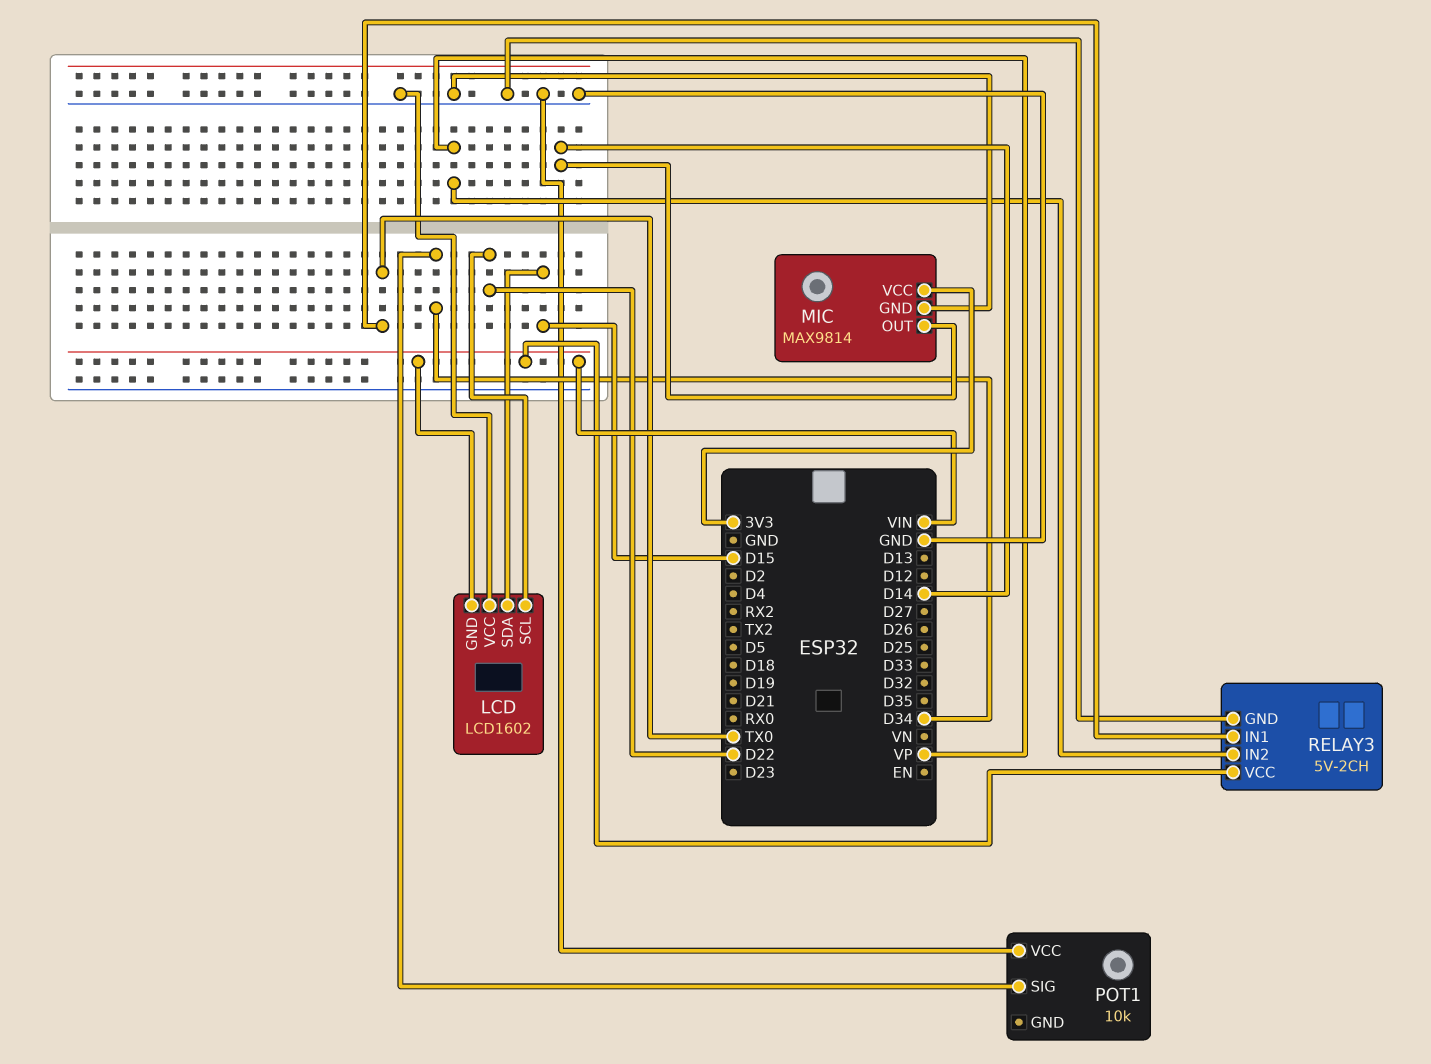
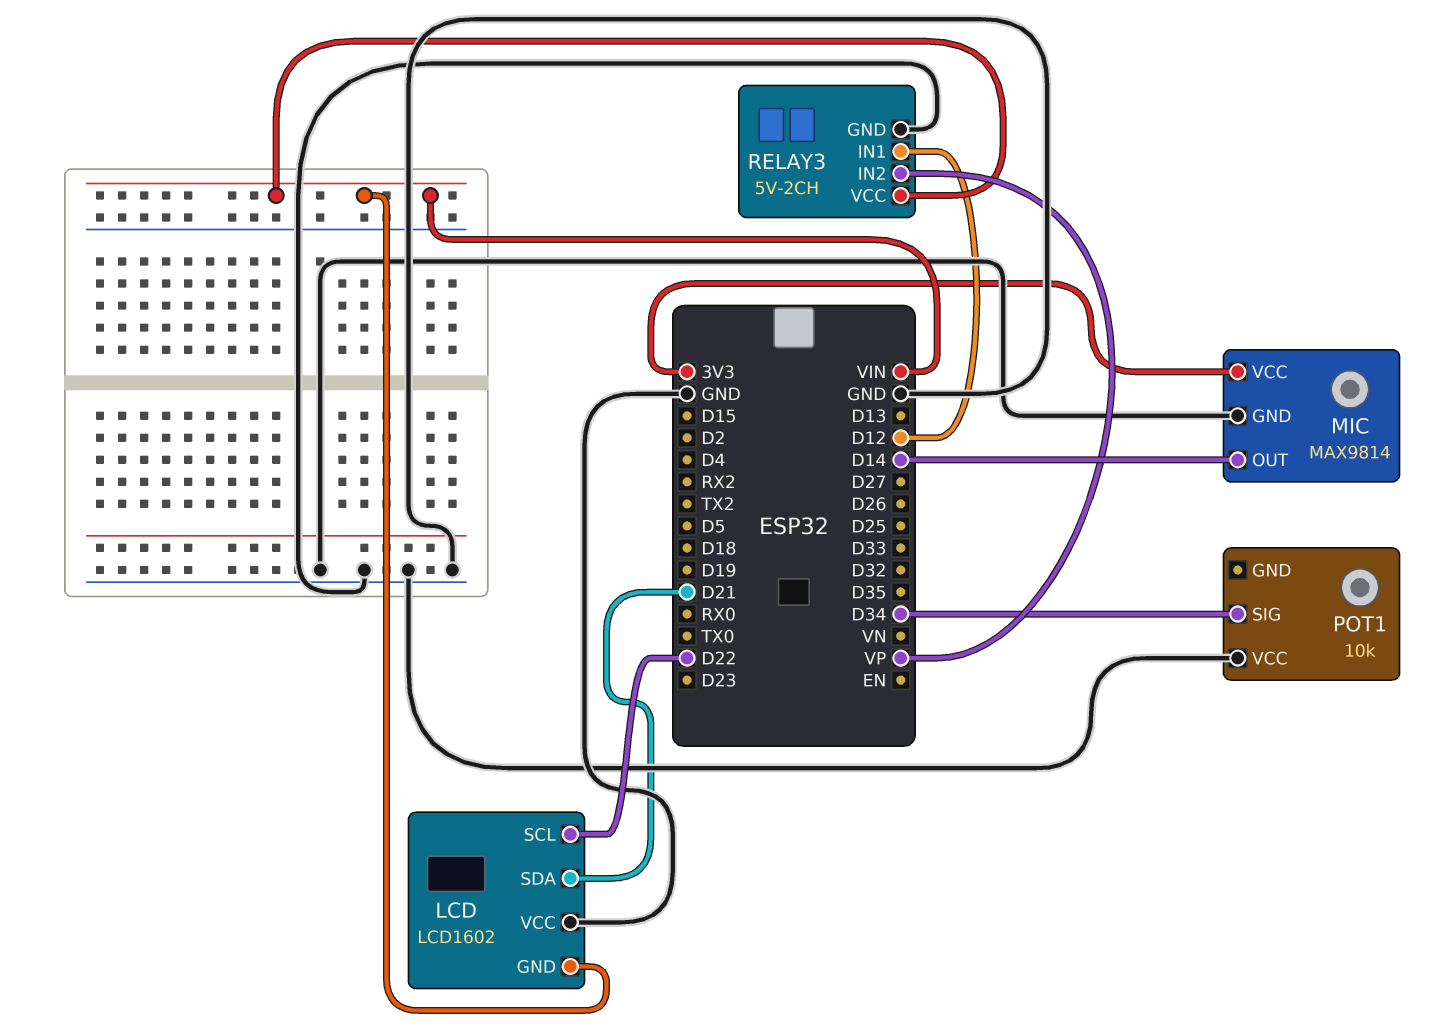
LCD pin SDA: D15 -> D21
RELAY3 pin IN1: TX0 -> D12

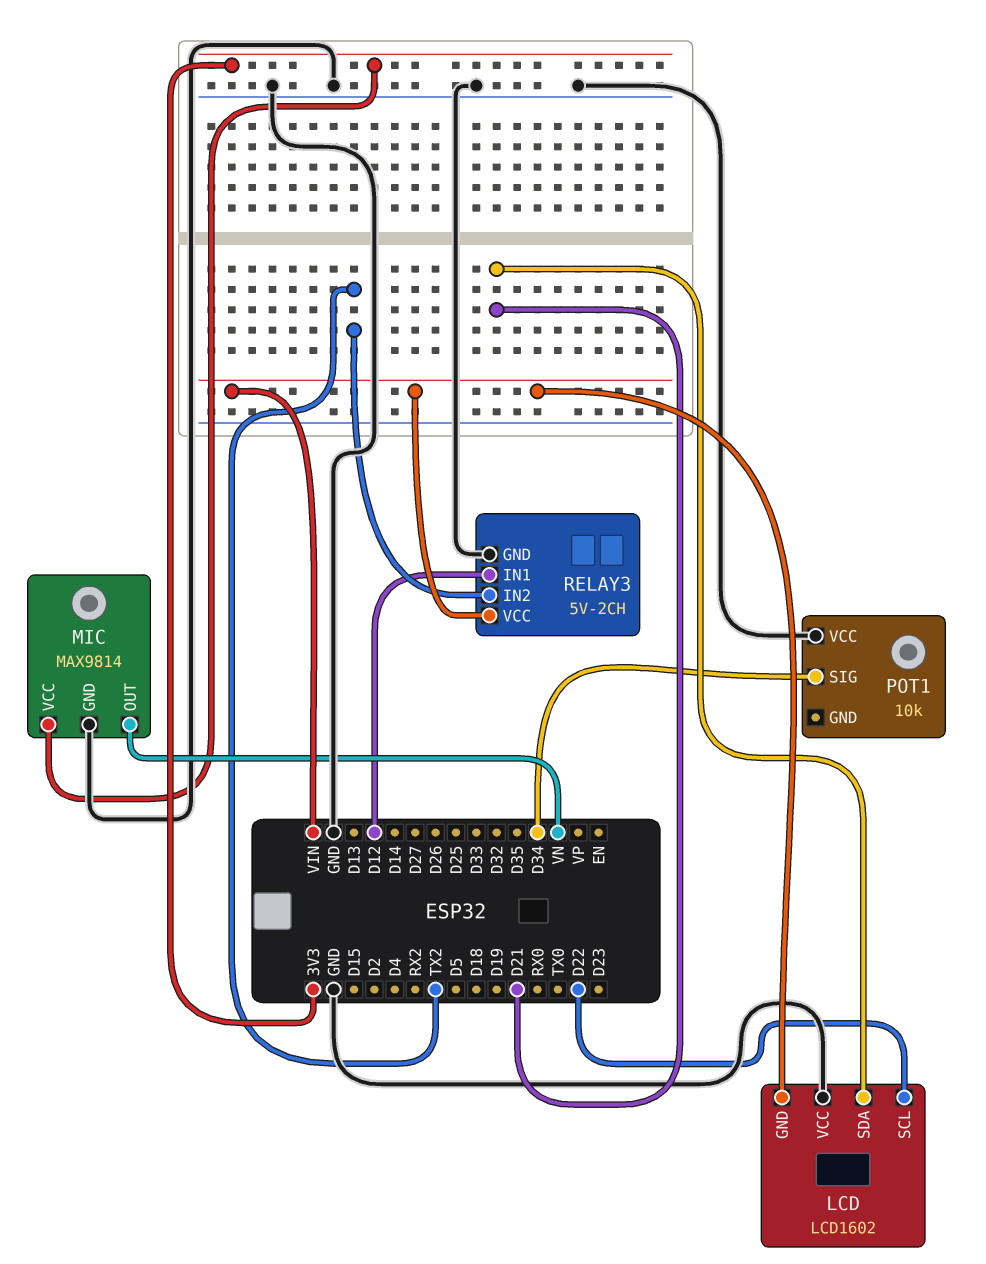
MIC pin OUT: D14 -> VN
RELAY3 pin IN2: VP -> TX2

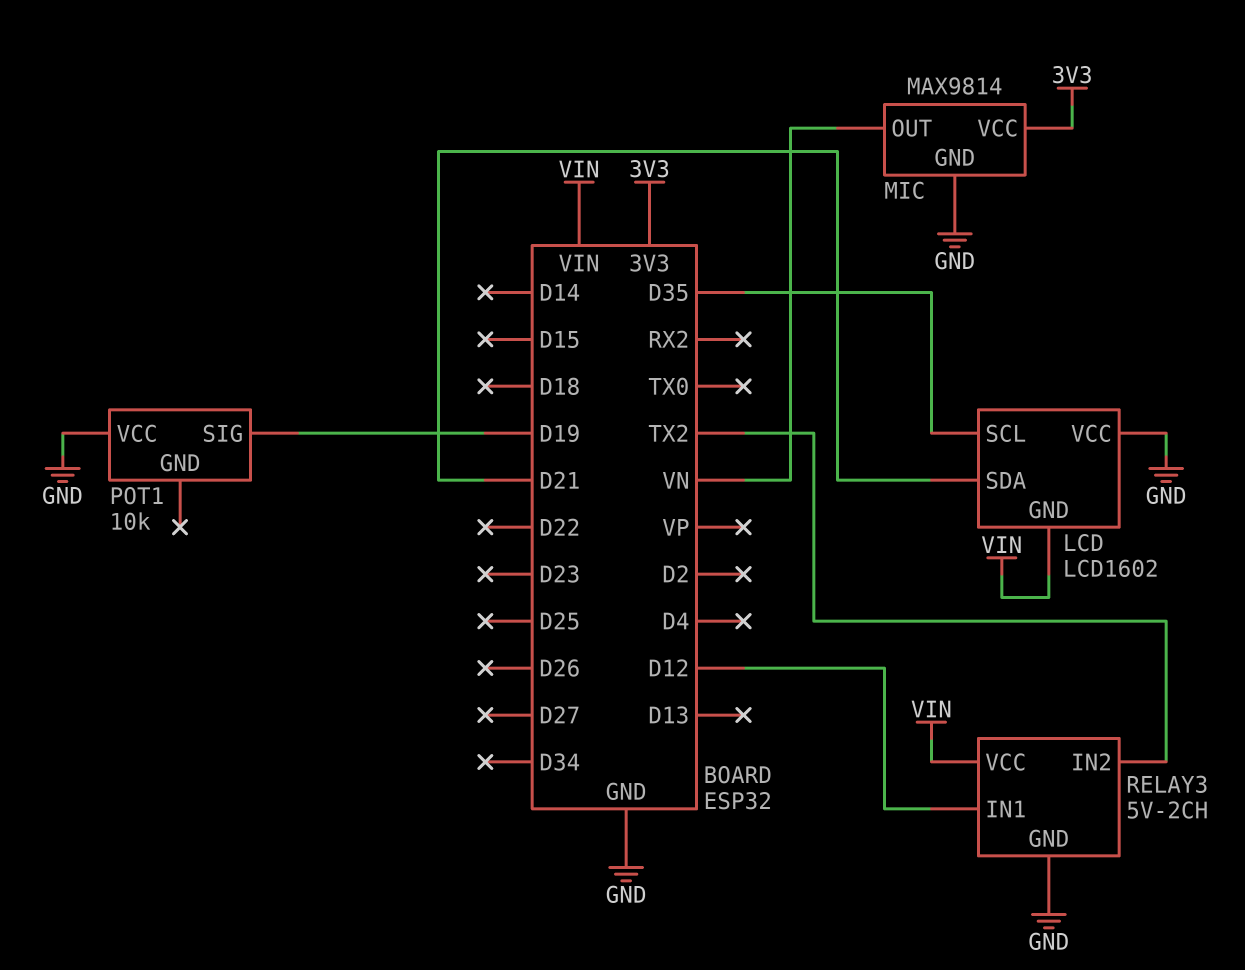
LCD pin SCL: D22 -> D35
POT1 pin SIG: D34 -> D19

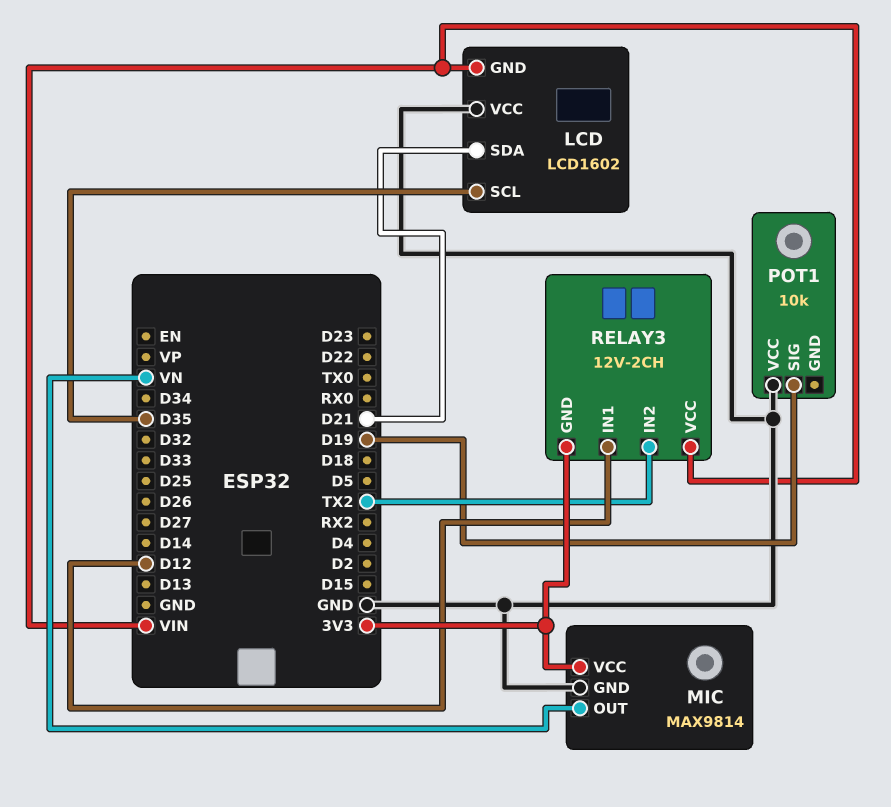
RELAY3: 5V-2CH -> 12V-2CH
RELAY3 pin GND: GND -> 3V3

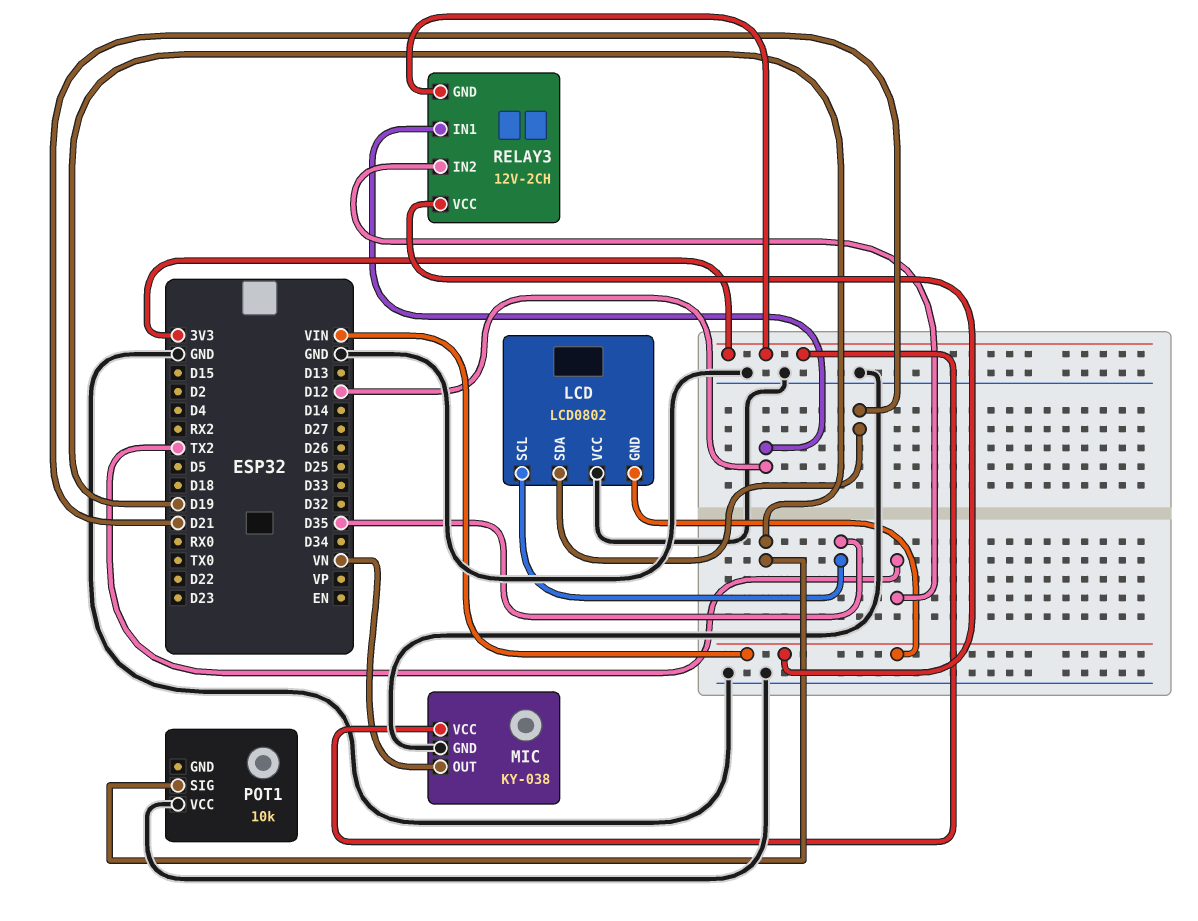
LCD: LCD1602 -> LCD0802
MIC: MAX9814 -> KY-038

